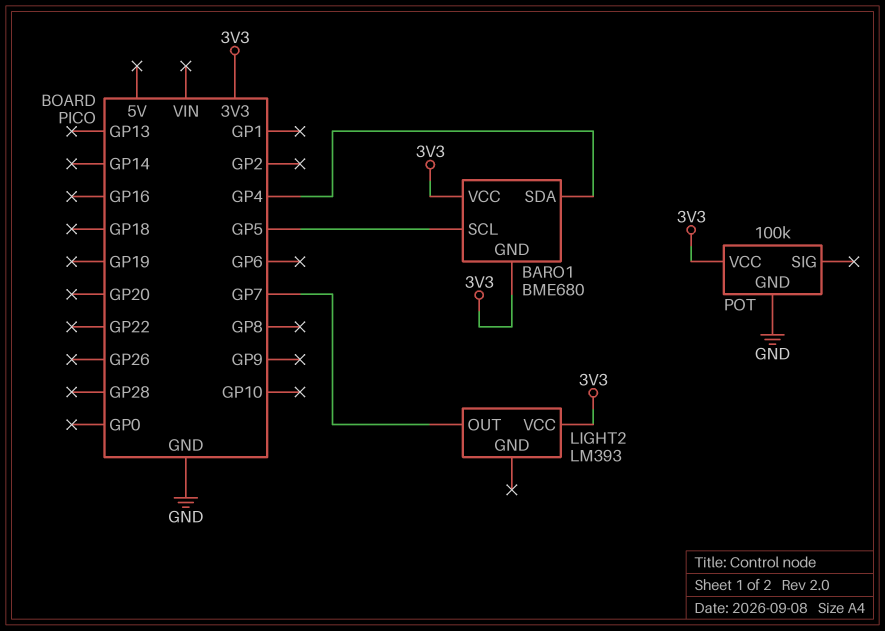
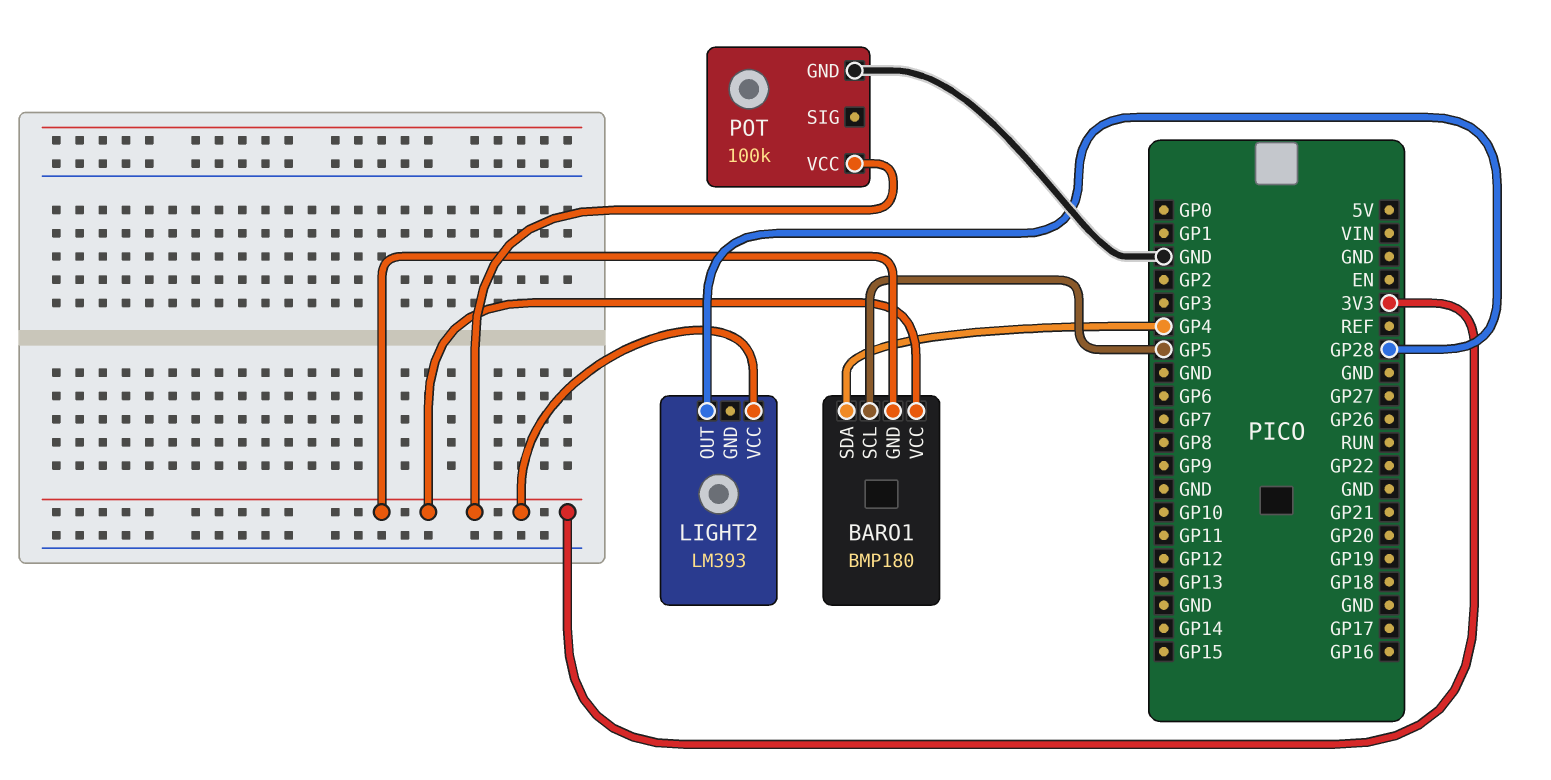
BARO1: BME680 -> BMP180
LIGHT2 pin OUT: GP7 -> GP28

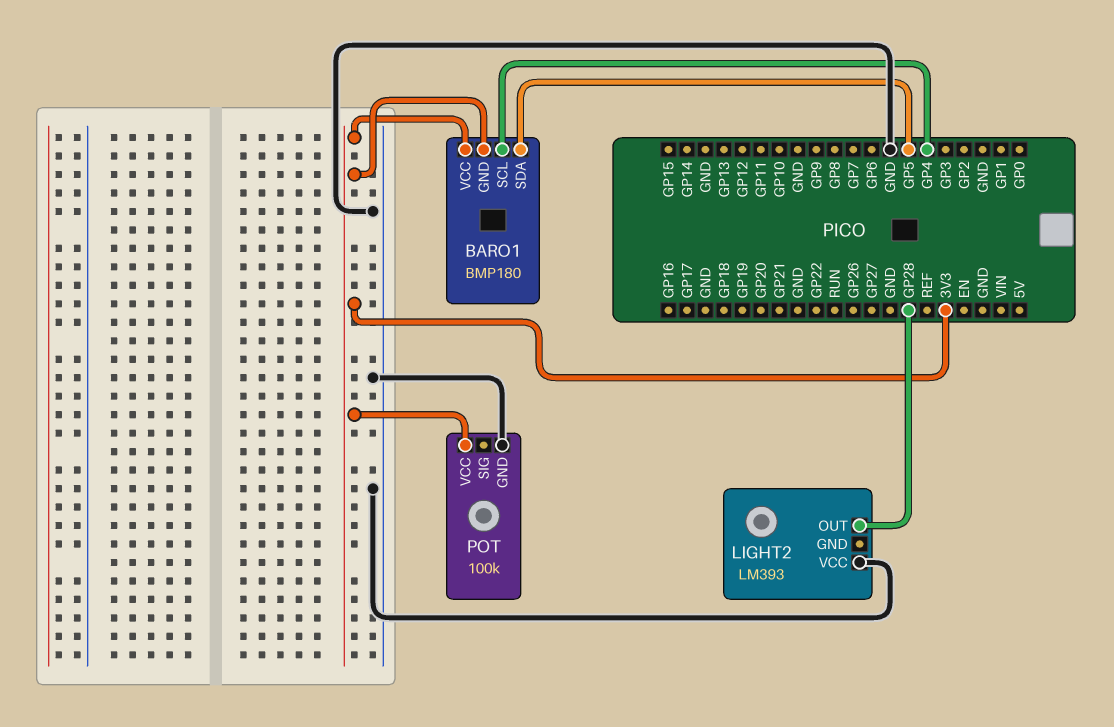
BARO1 pin SCL: GP5 -> GP4
BARO1 pin SDA: GP4 -> GP5
LIGHT2 pin VCC: 3V3 -> GND

